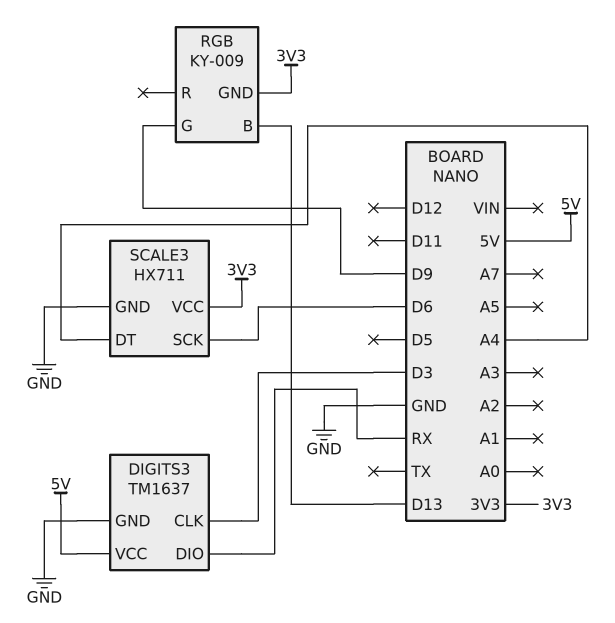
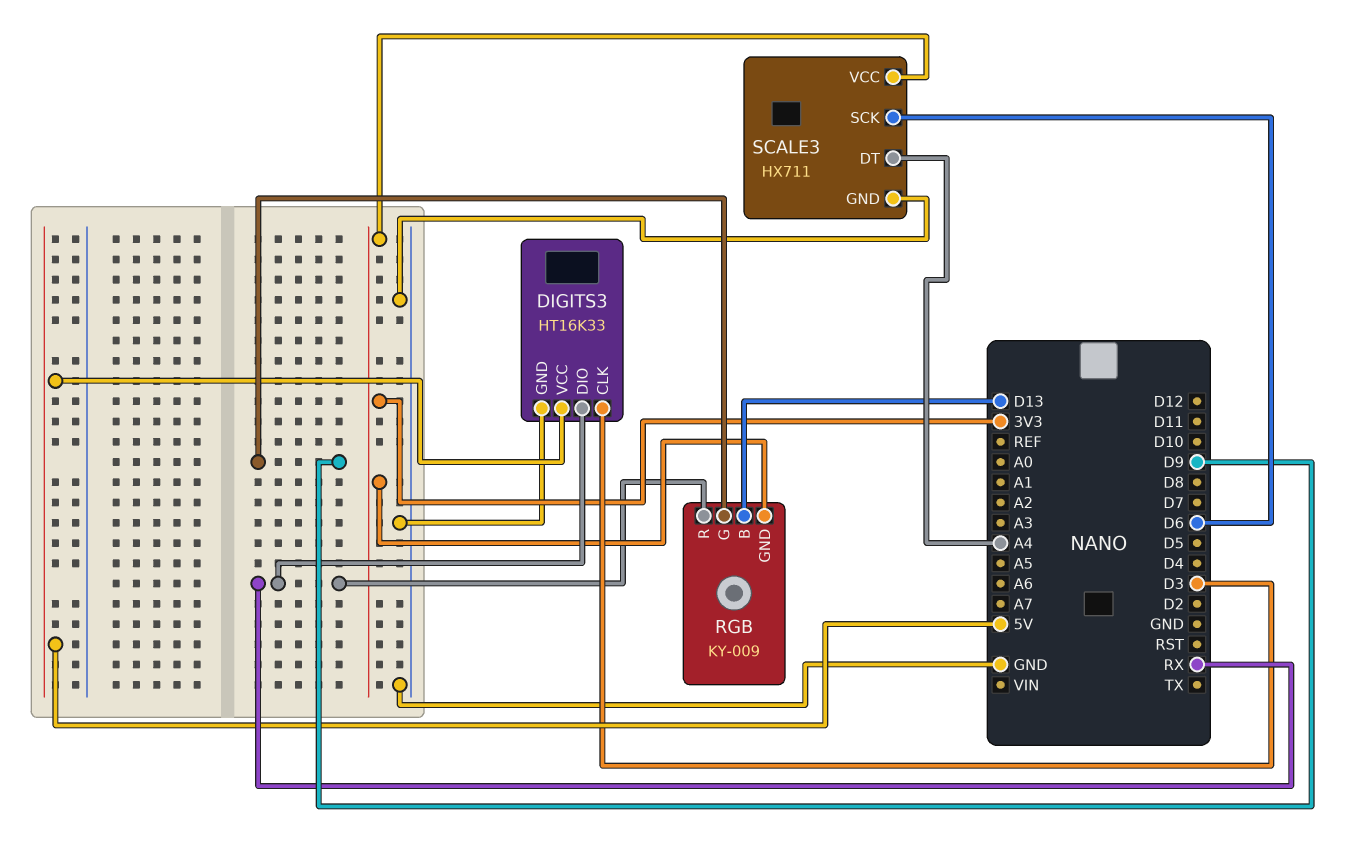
DIGITS3: TM1637 -> HT16K33
RGB pin R: none -> RX

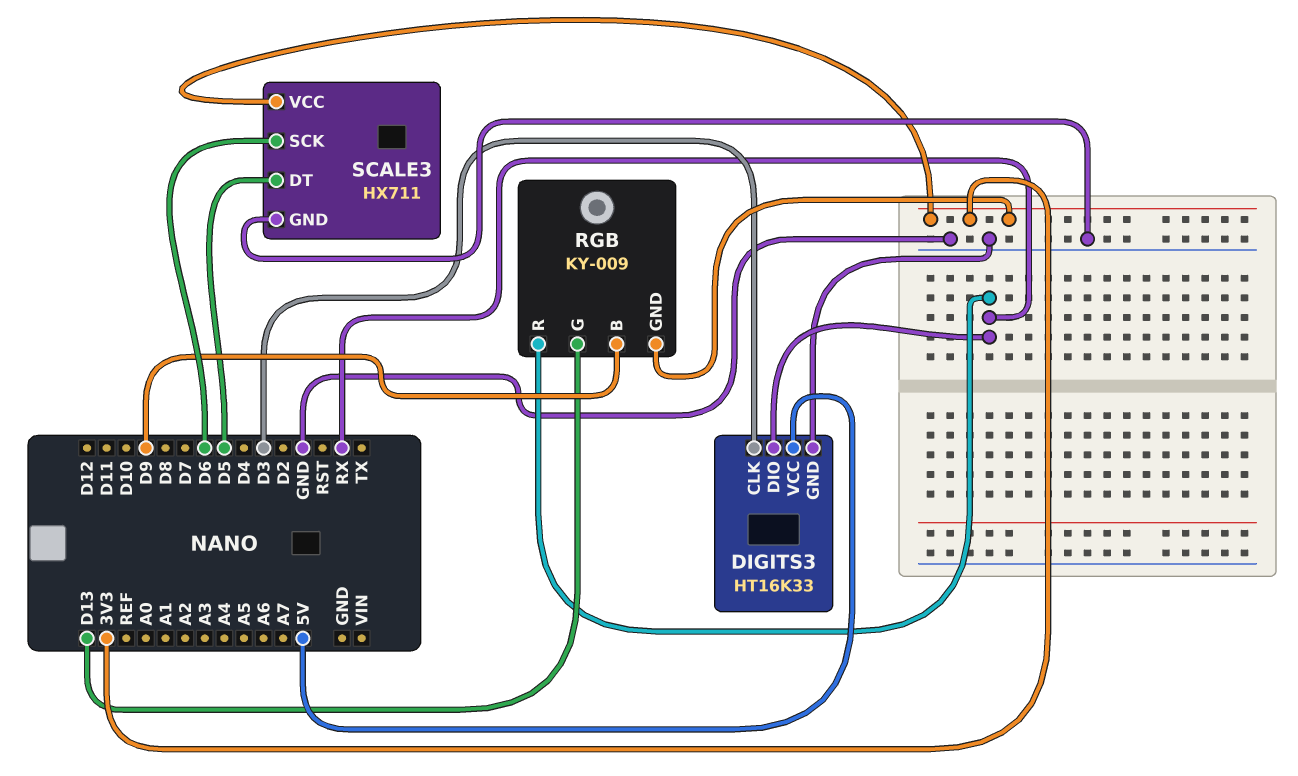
RGB pin B: D13 -> D9
RGB pin G: D9 -> D13
SCALE3 pin DT: A4 -> D5

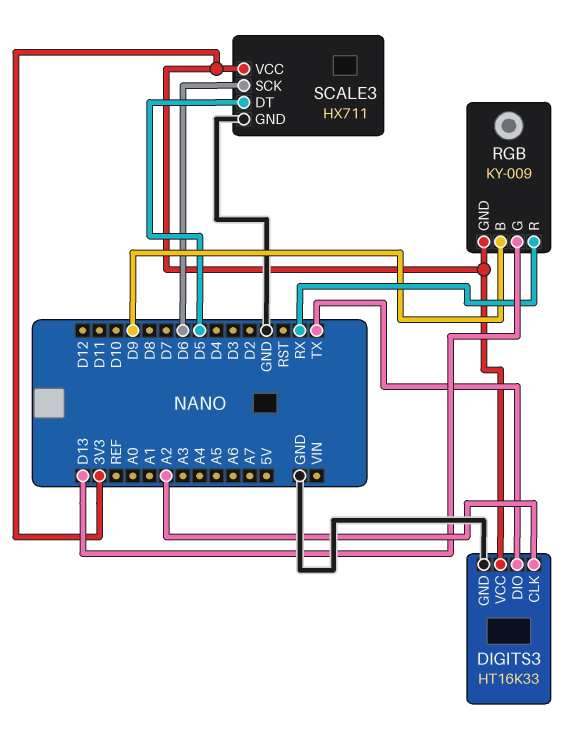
DIGITS3 pin CLK: D3 -> A2
DIGITS3 pin DIO: RX -> TX
DIGITS3 pin VCC: 5V -> 3V3

